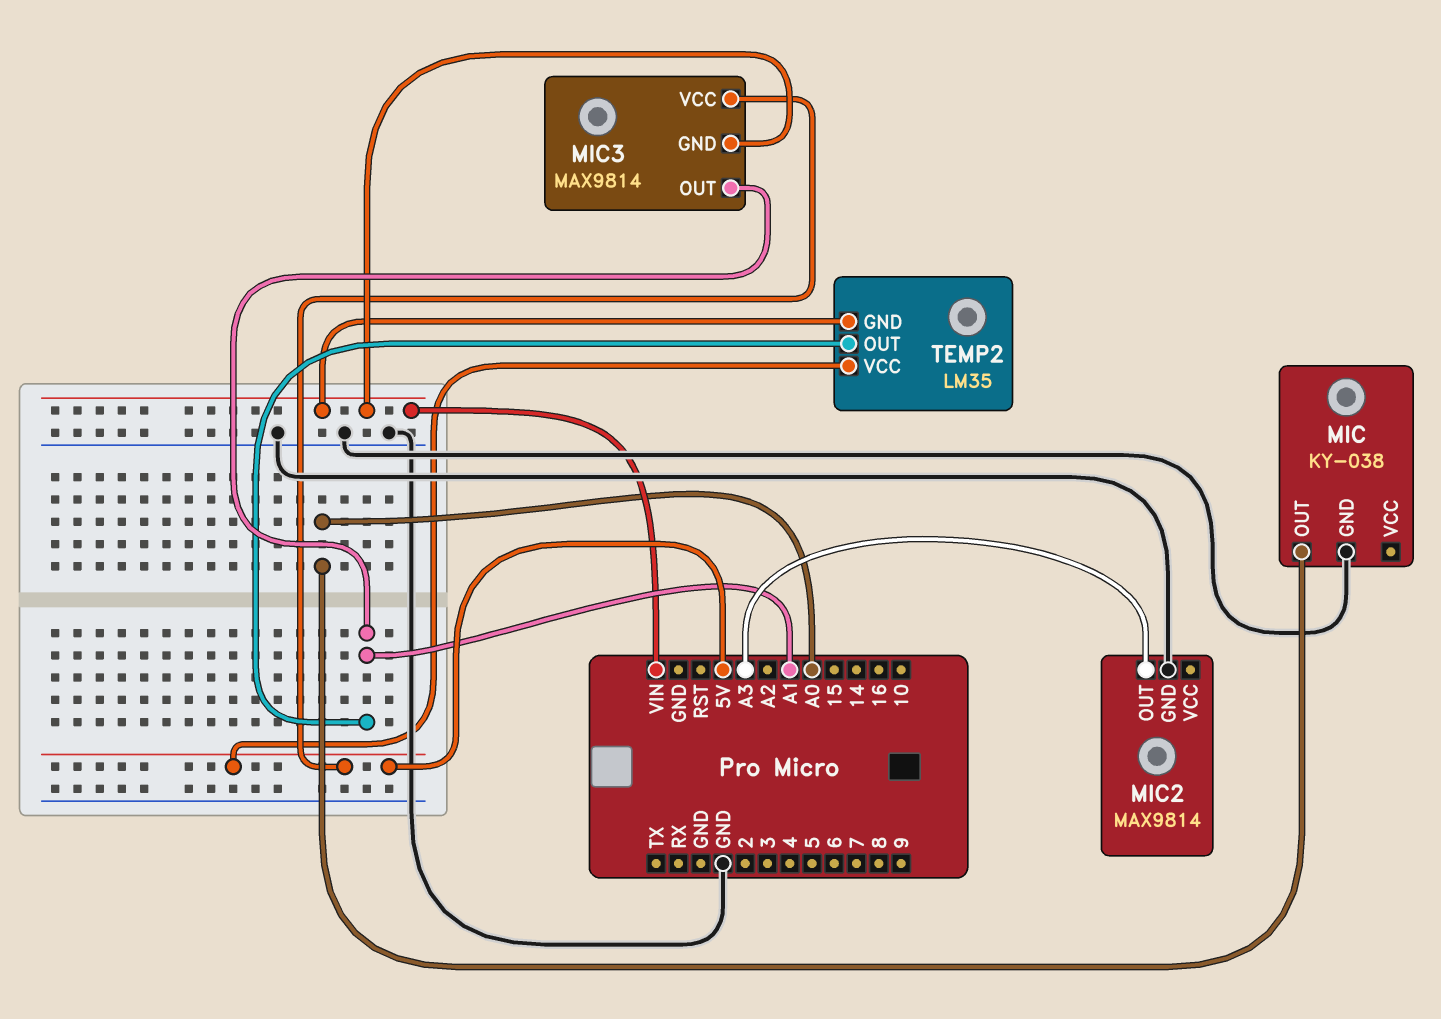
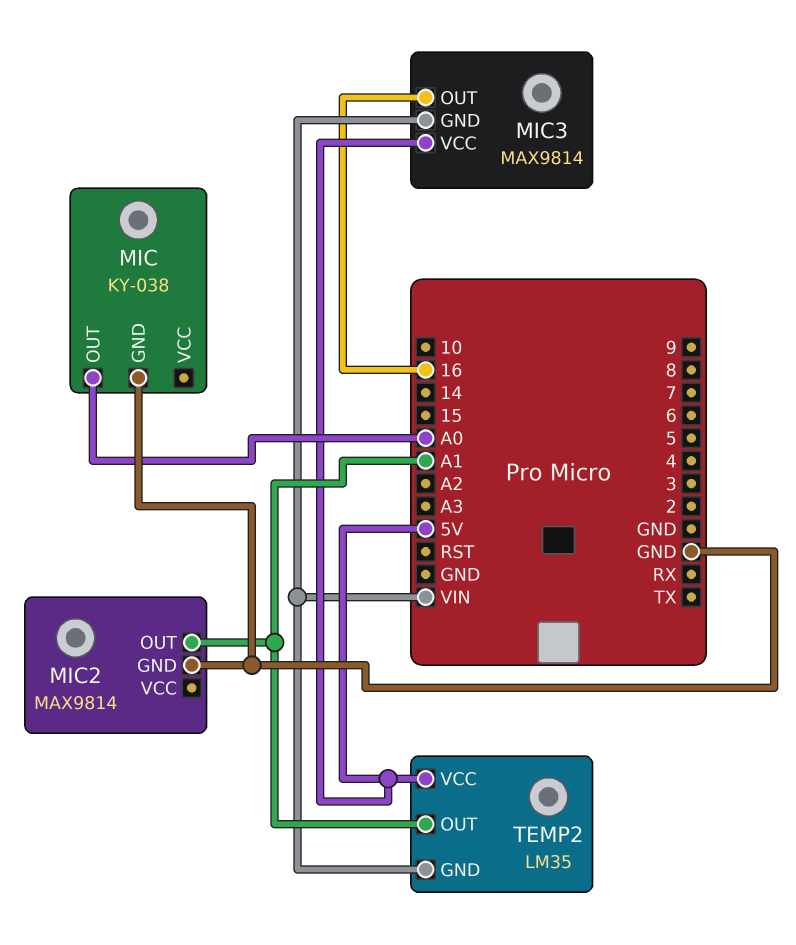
MIC2 pin OUT: A3 -> A1
MIC3 pin OUT: A1 -> 16

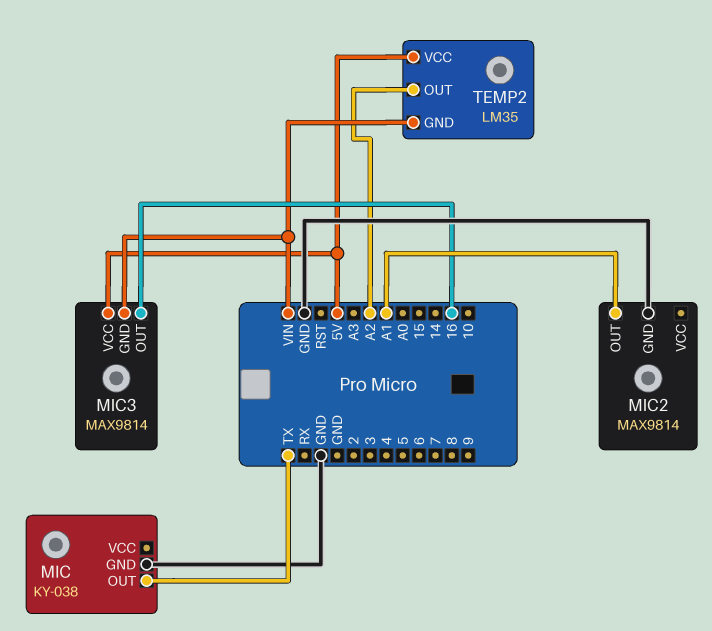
MIC pin OUT: A0 -> TX
TEMP2 pin OUT: A1 -> A2

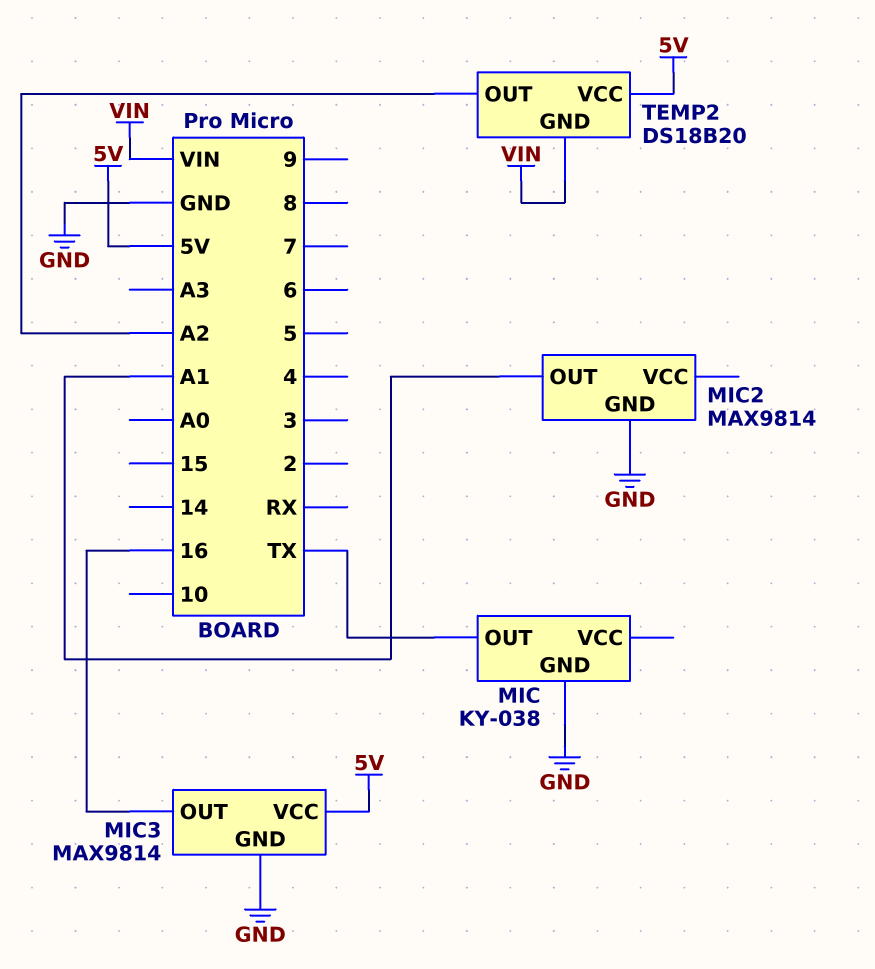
MIC3 pin GND: VIN -> GND
TEMP2: LM35 -> DS18B20

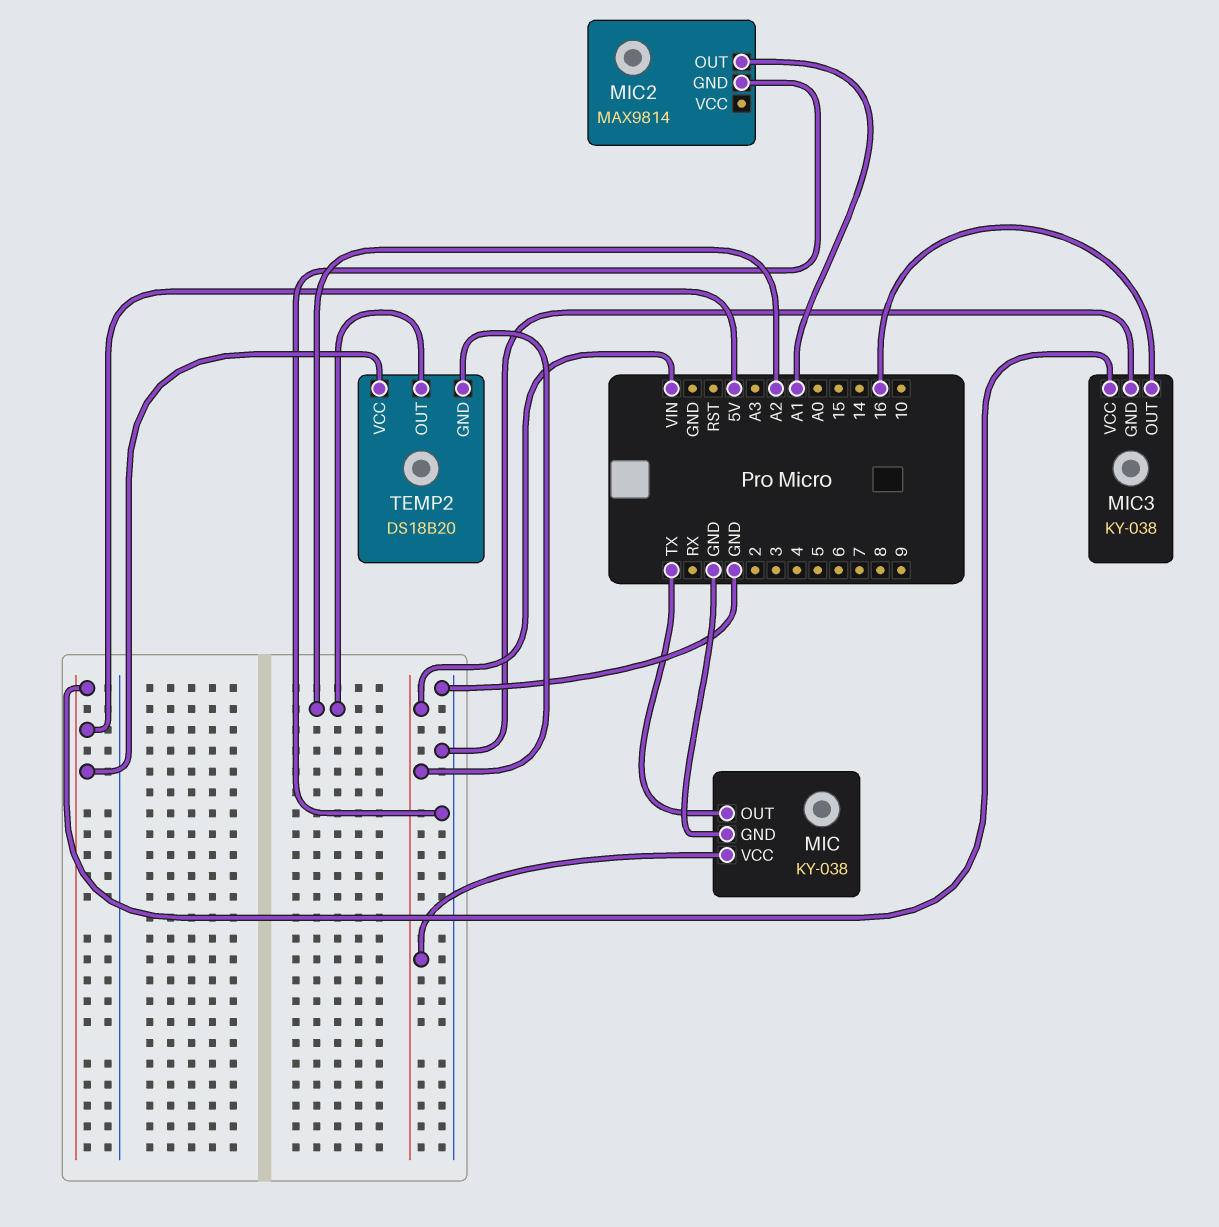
MIC pin VCC: none -> VIN
MIC3: MAX9814 -> KY-038

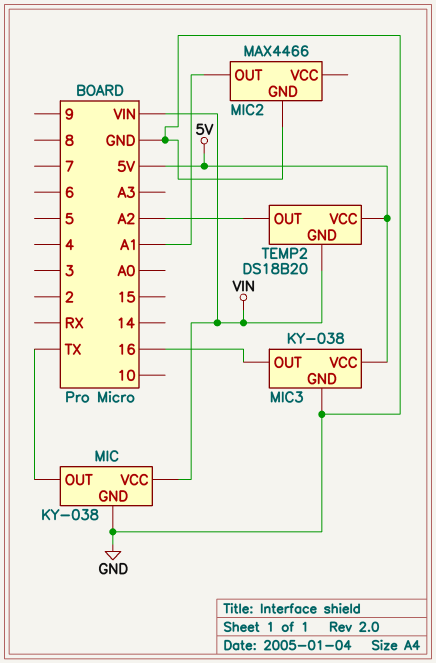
MIC2: MAX9814 -> MAX4466

